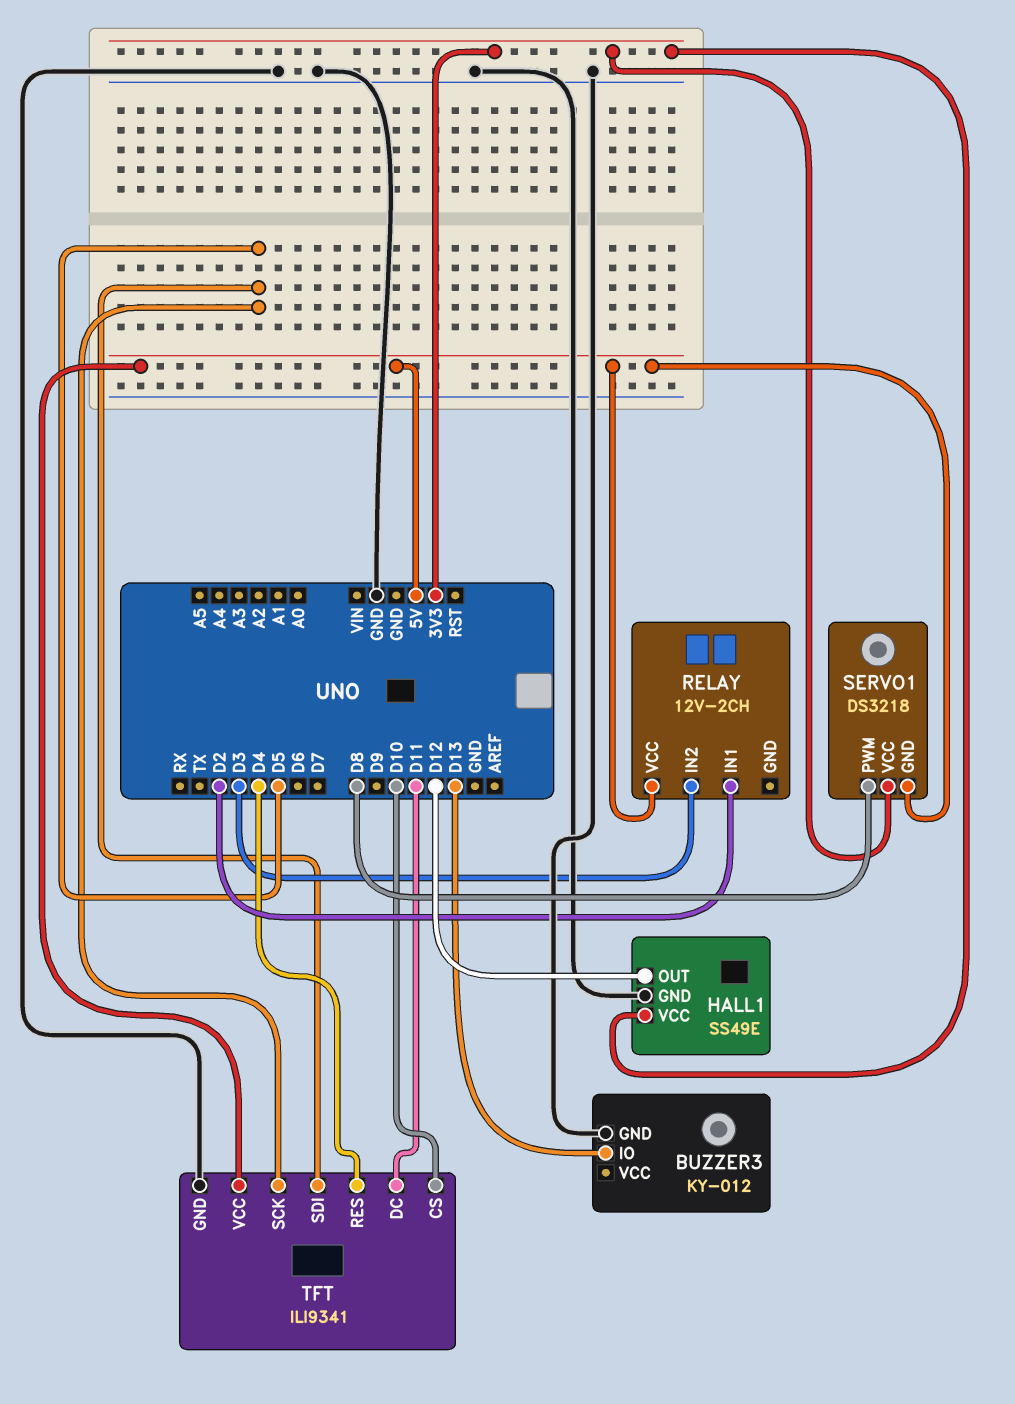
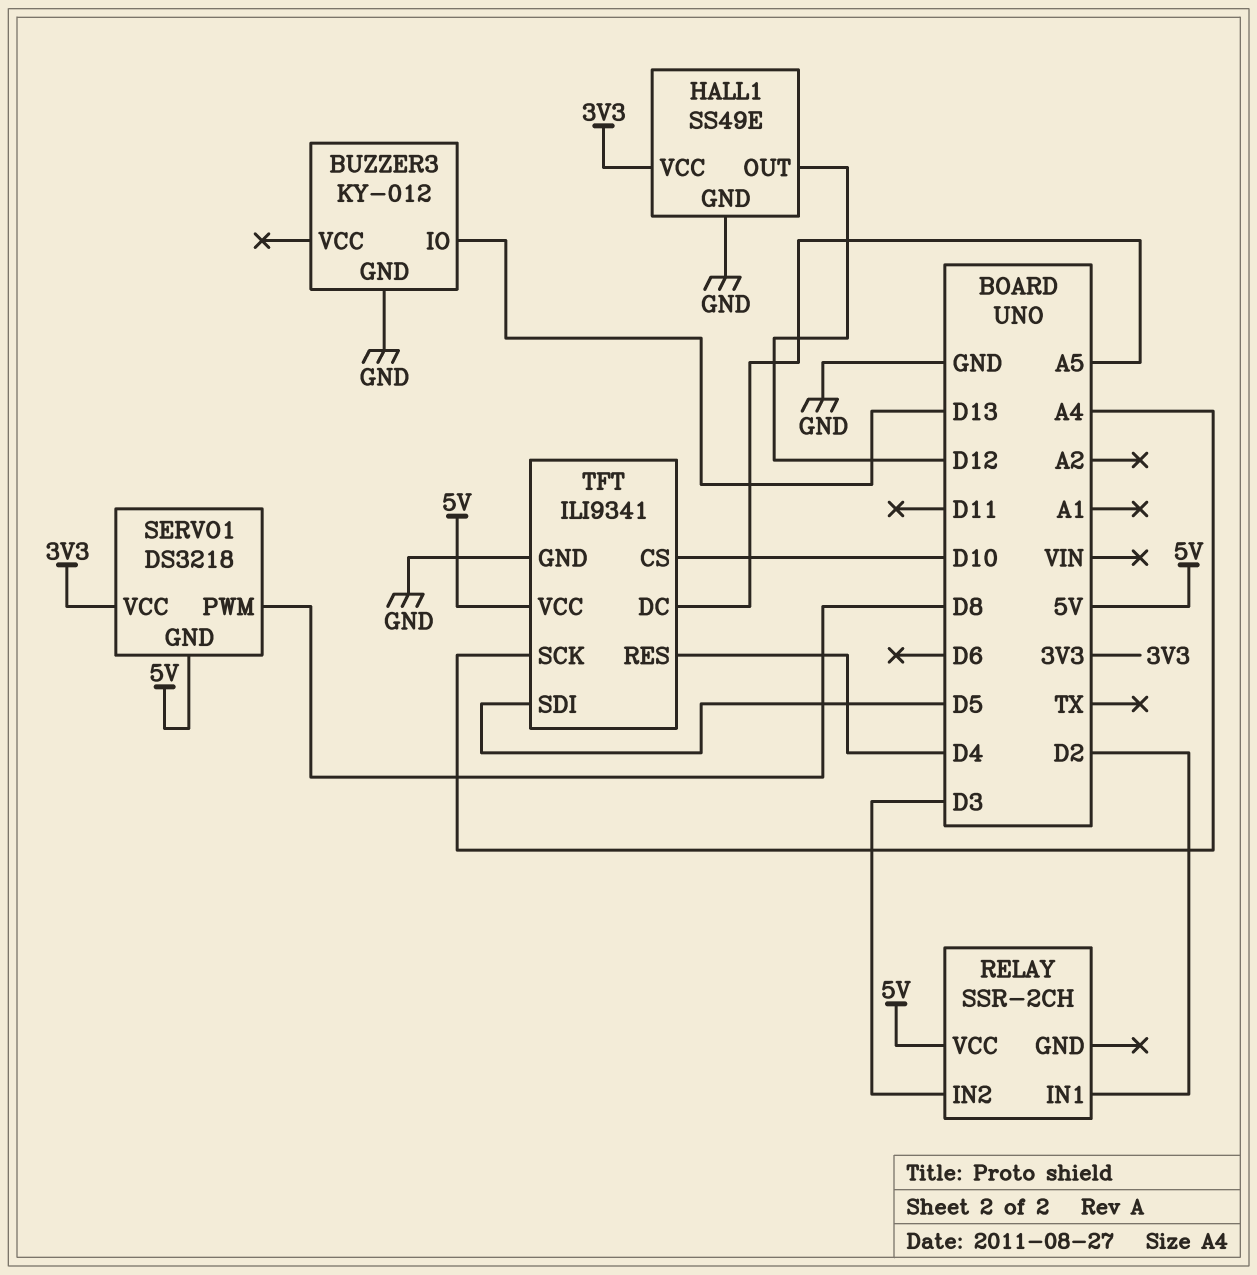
RELAY: 12V-2CH -> SSR-2CH
TFT pin DC: D11 -> A5
TFT pin SCK: D5 -> A4

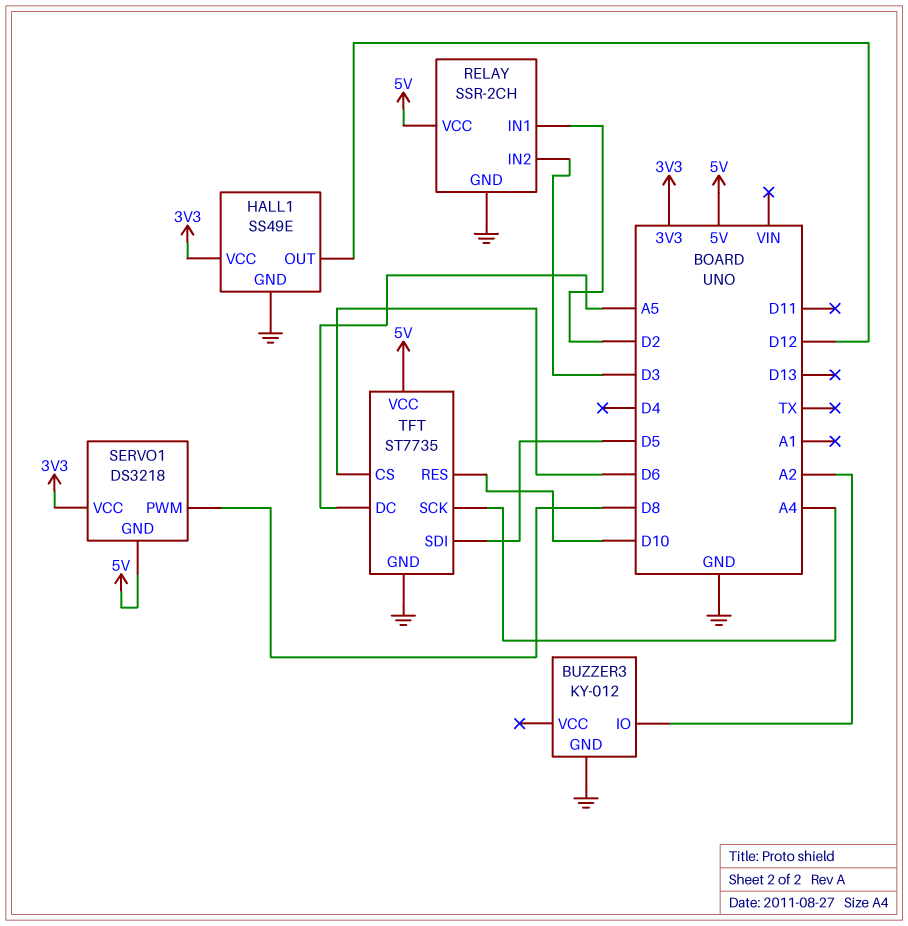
BUZZER3 pin IO: D13 -> A2
RELAY pin GND: none -> GND
TFT: ILI9341 -> ST7735
TFT pin CS: D10 -> D6
TFT pin RES: D4 -> D10

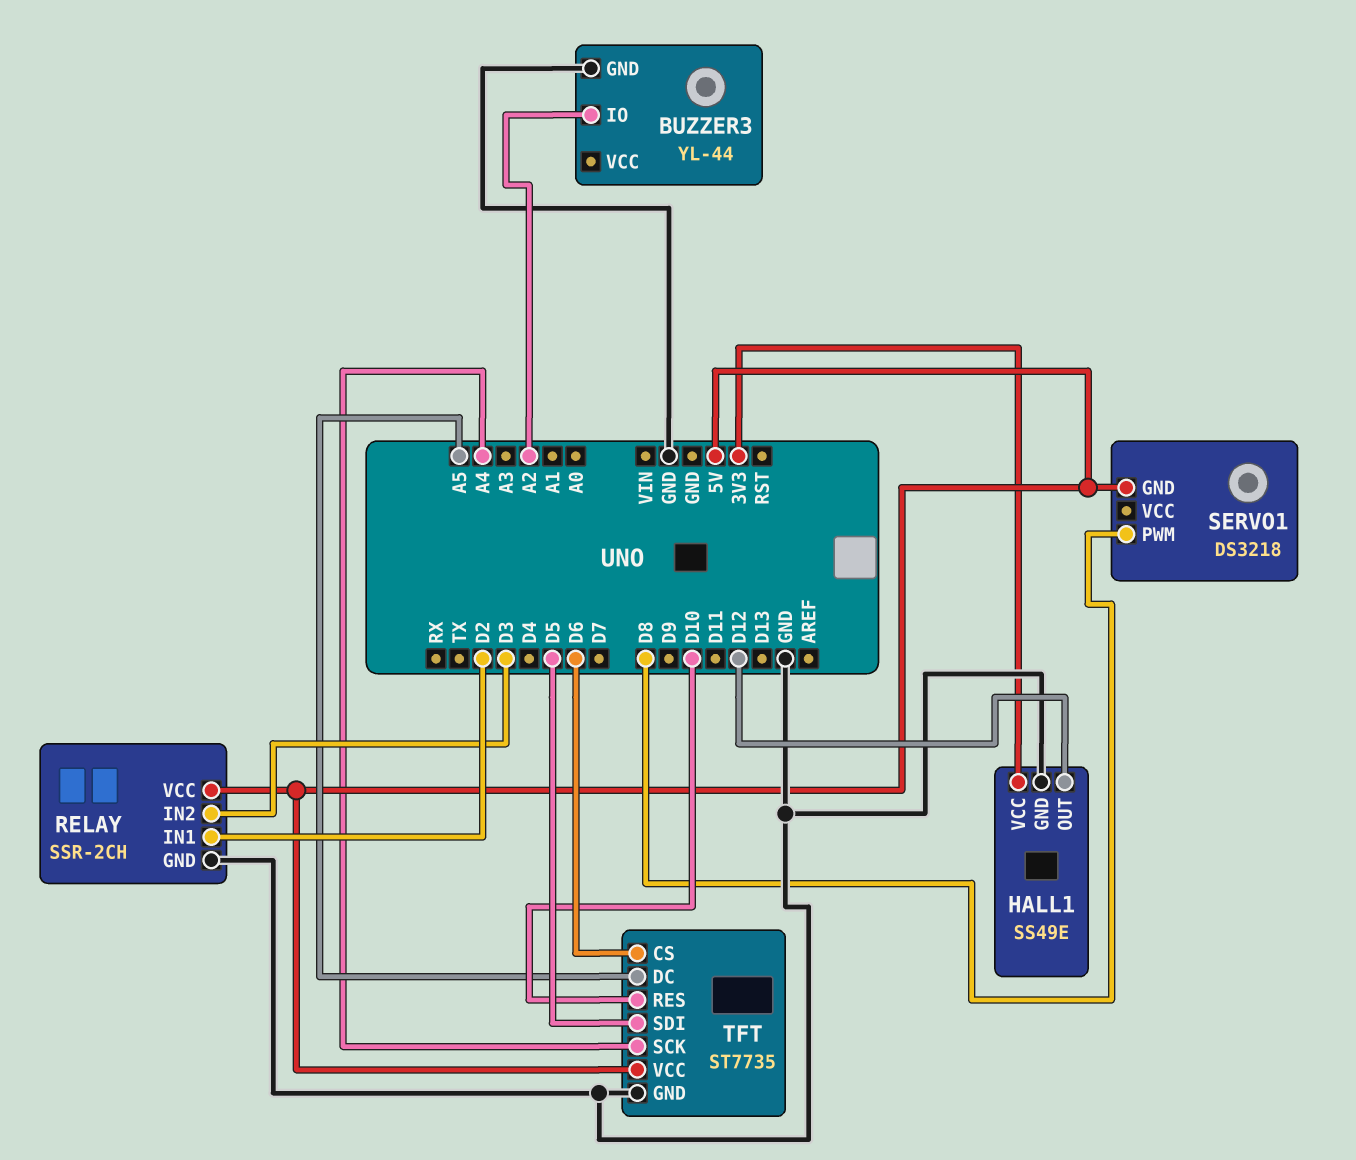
BUZZER3: KY-012 -> YL-44
SERVO1 pin VCC: 3V3 -> none

